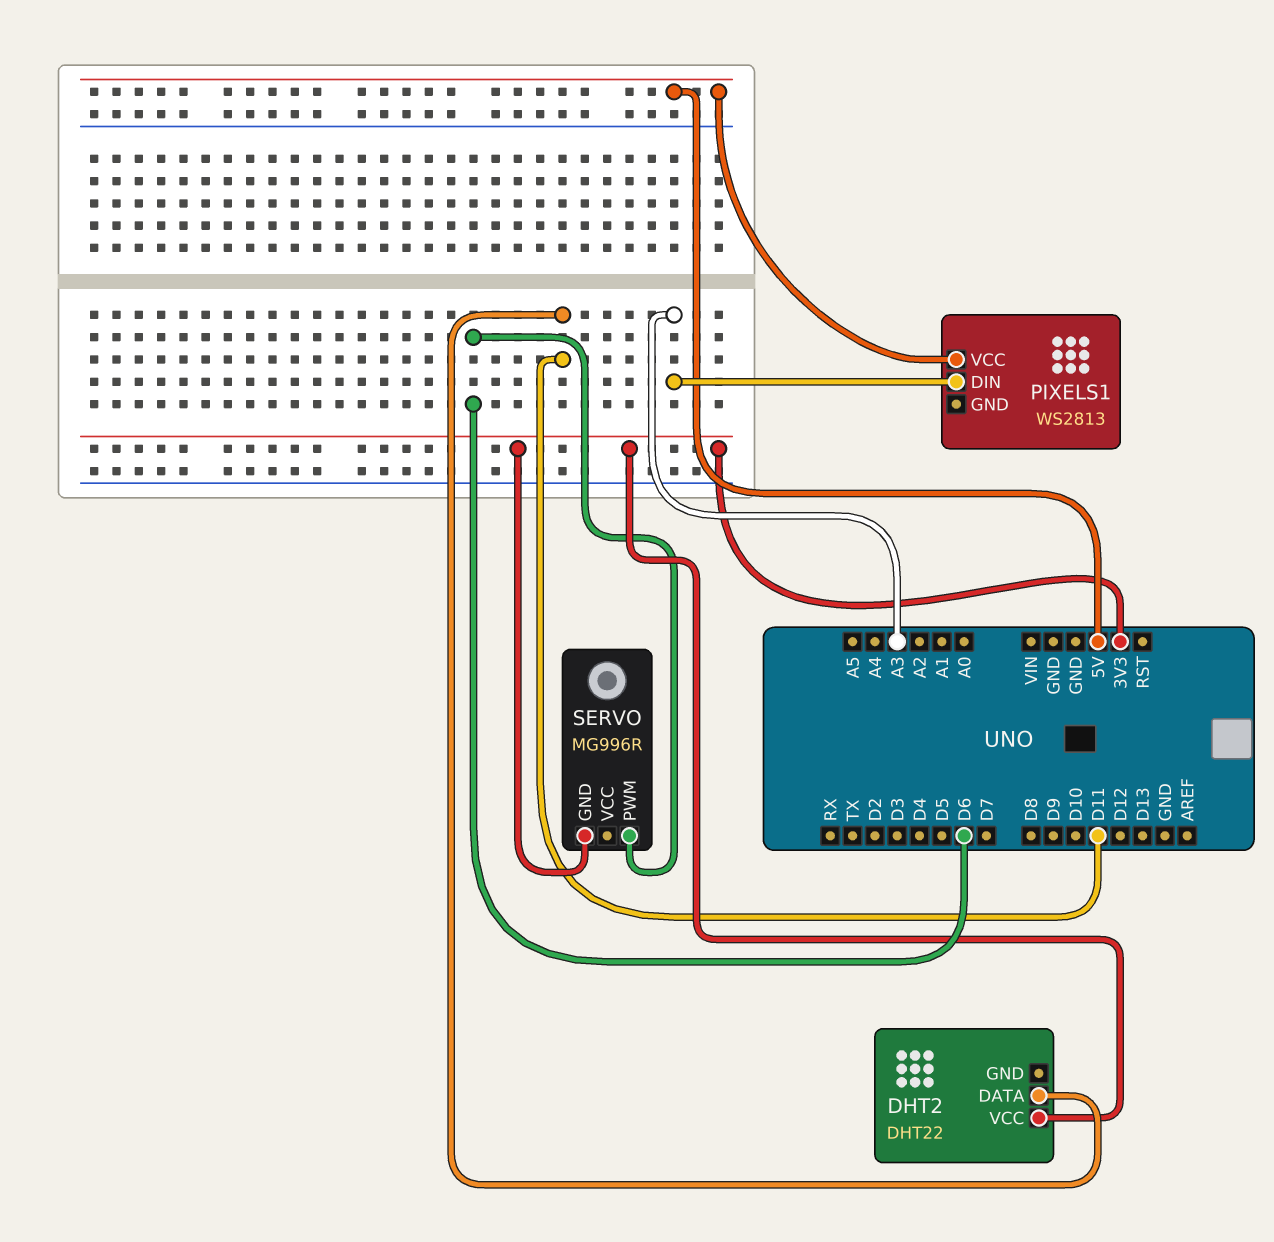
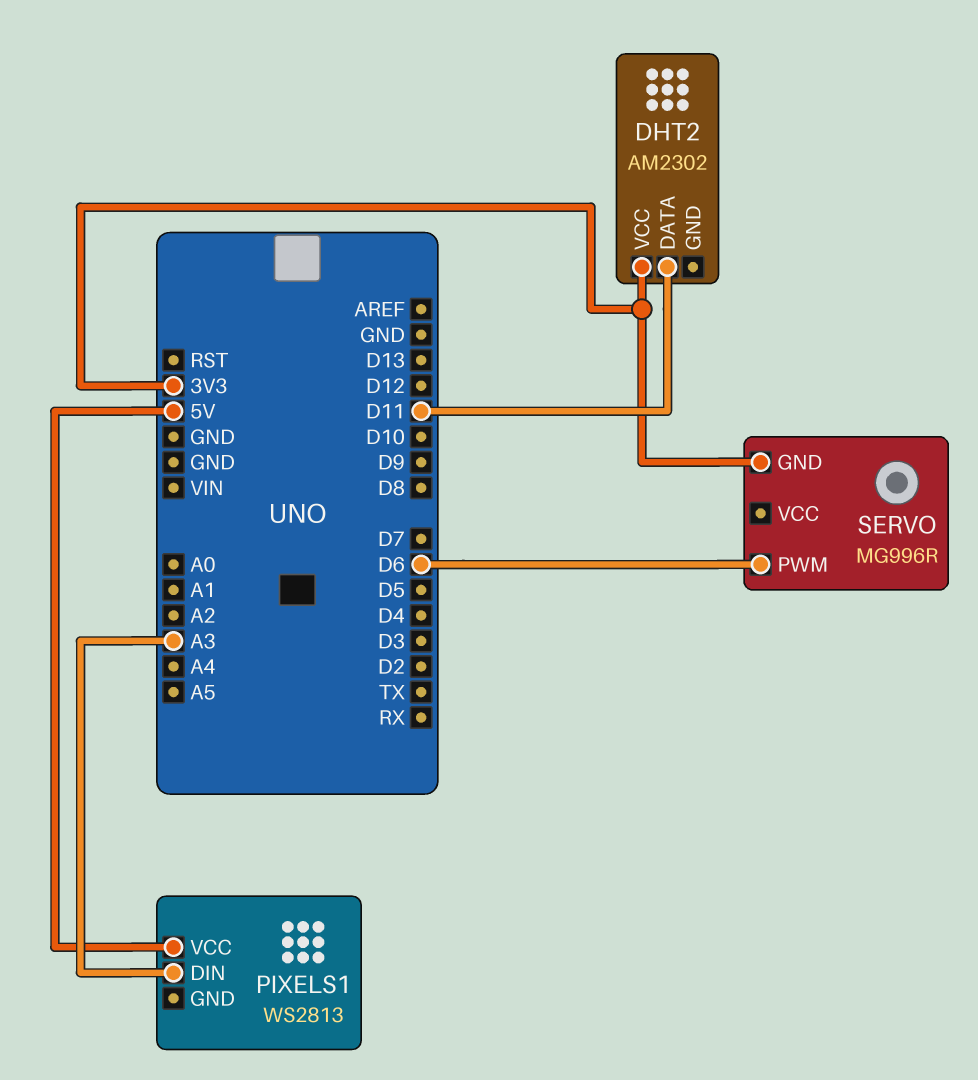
DHT2: DHT22 -> AM2302

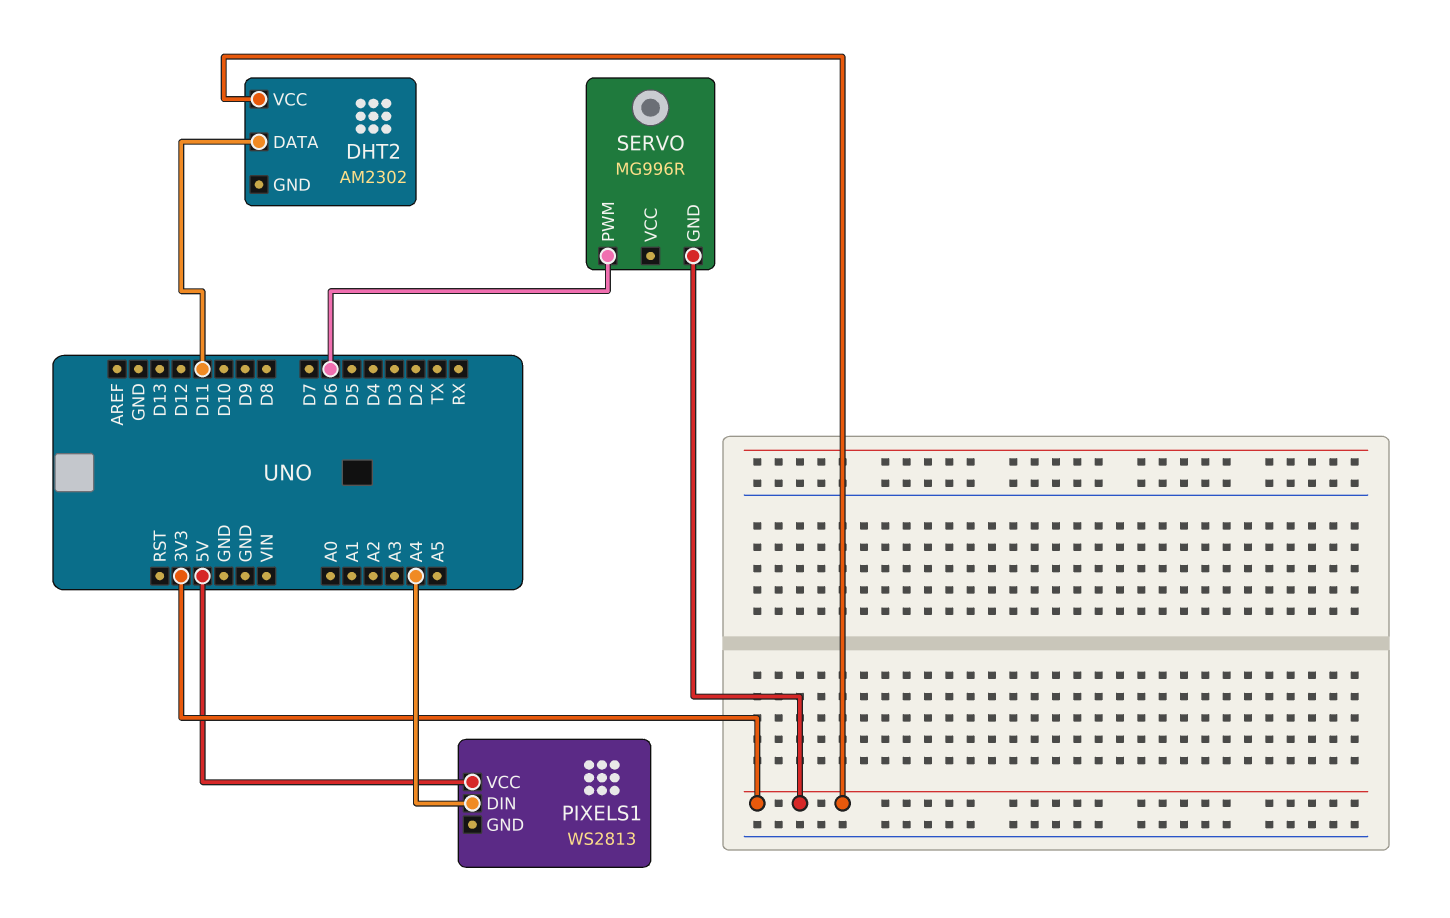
PIXELS1 pin DIN: A3 -> A4

